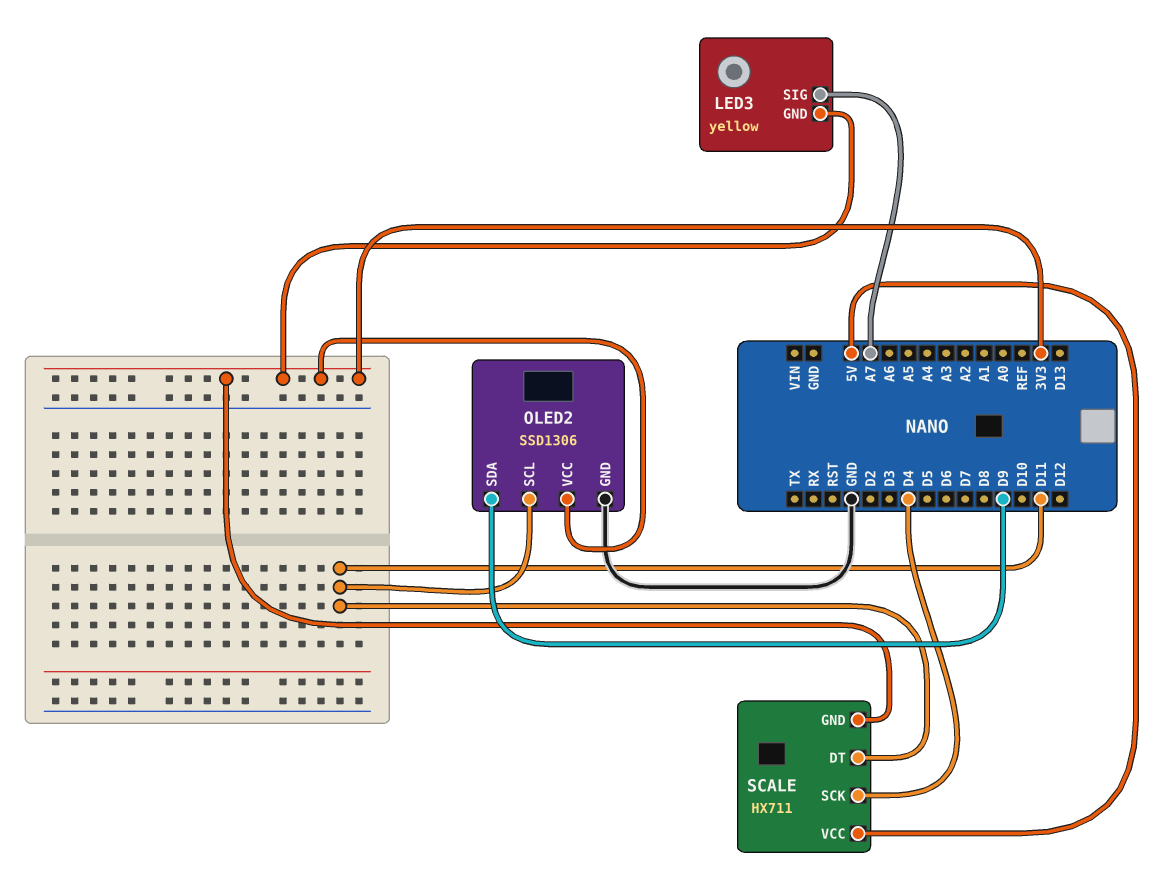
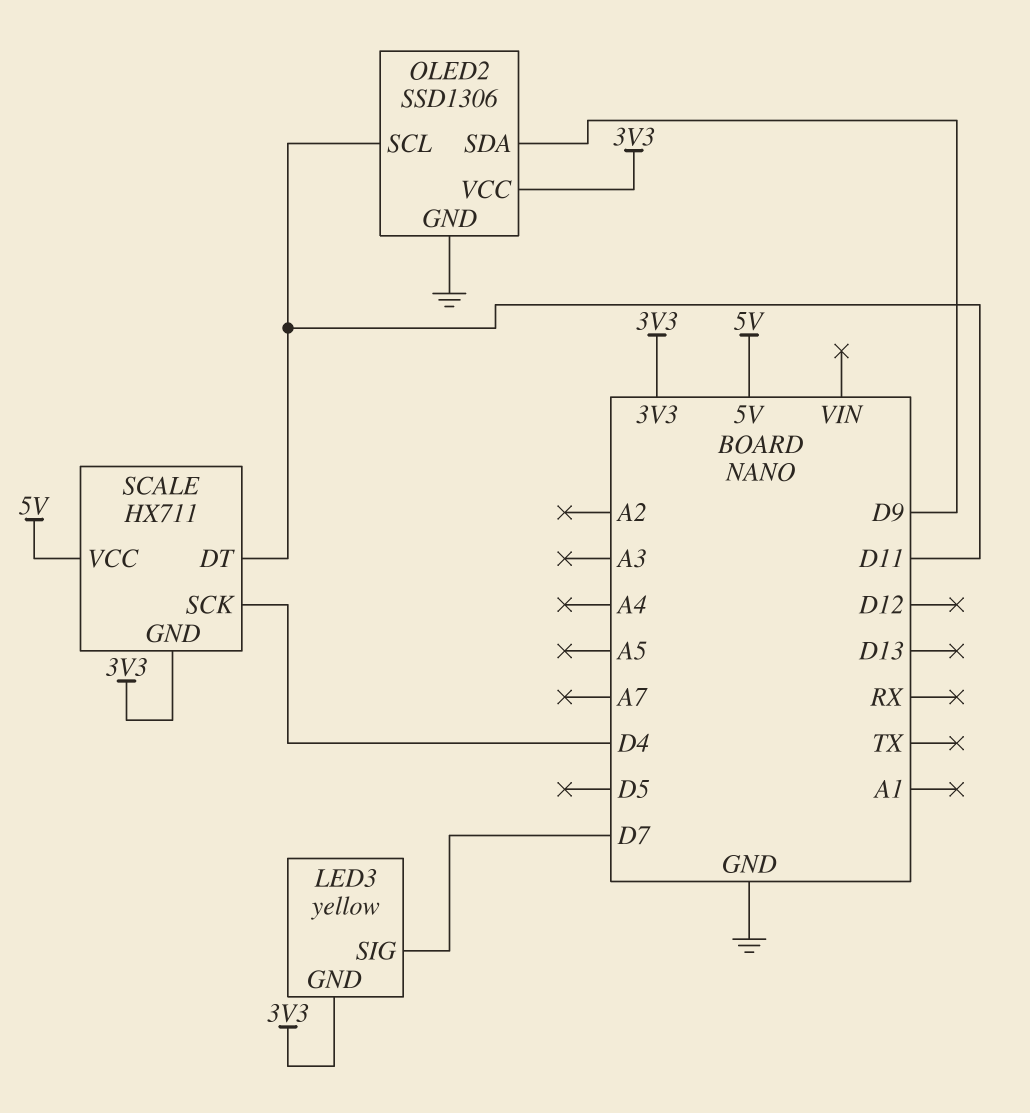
LED3 pin SIG: A7 -> D7

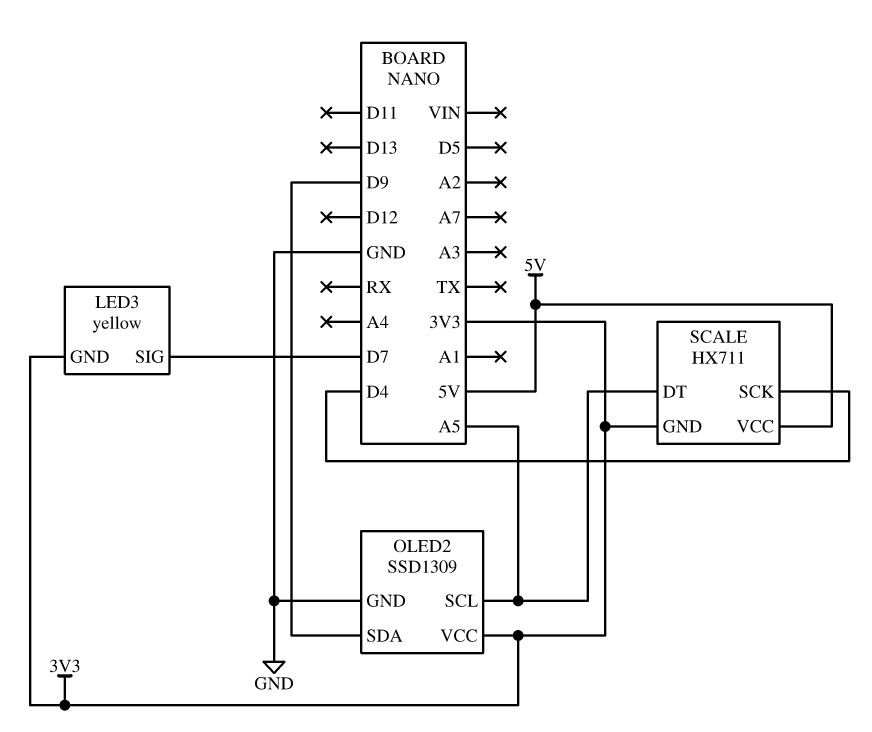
OLED2: SSD1306 -> SSD1309
OLED2 pin SCL: D11 -> A5
SCALE pin DT: D11 -> A5

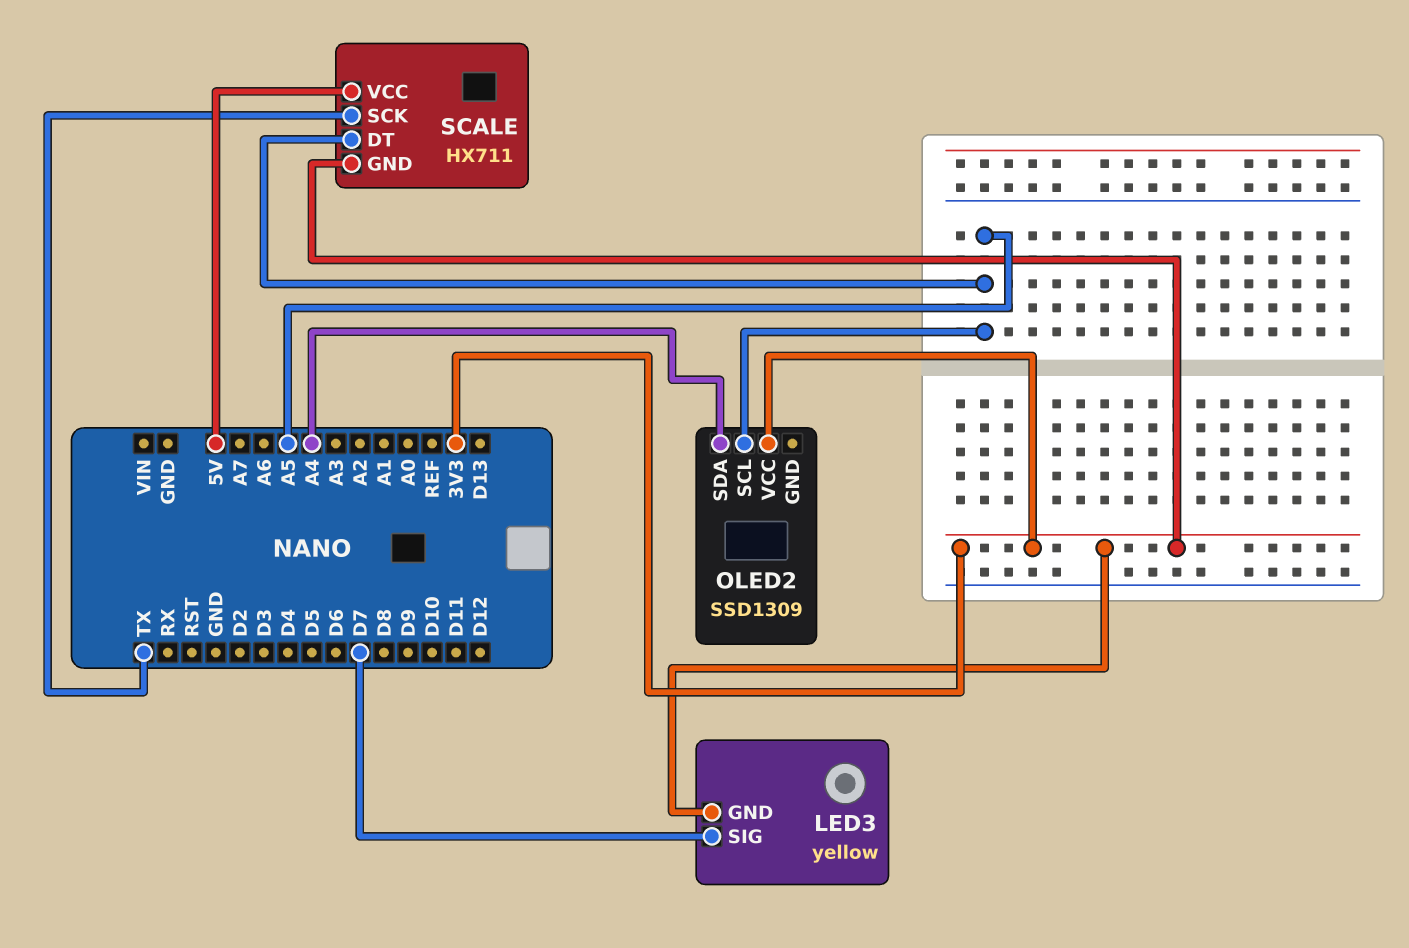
OLED2 pin GND: GND -> none
OLED2 pin SDA: D9 -> A4
SCALE pin SCK: D4 -> TX

